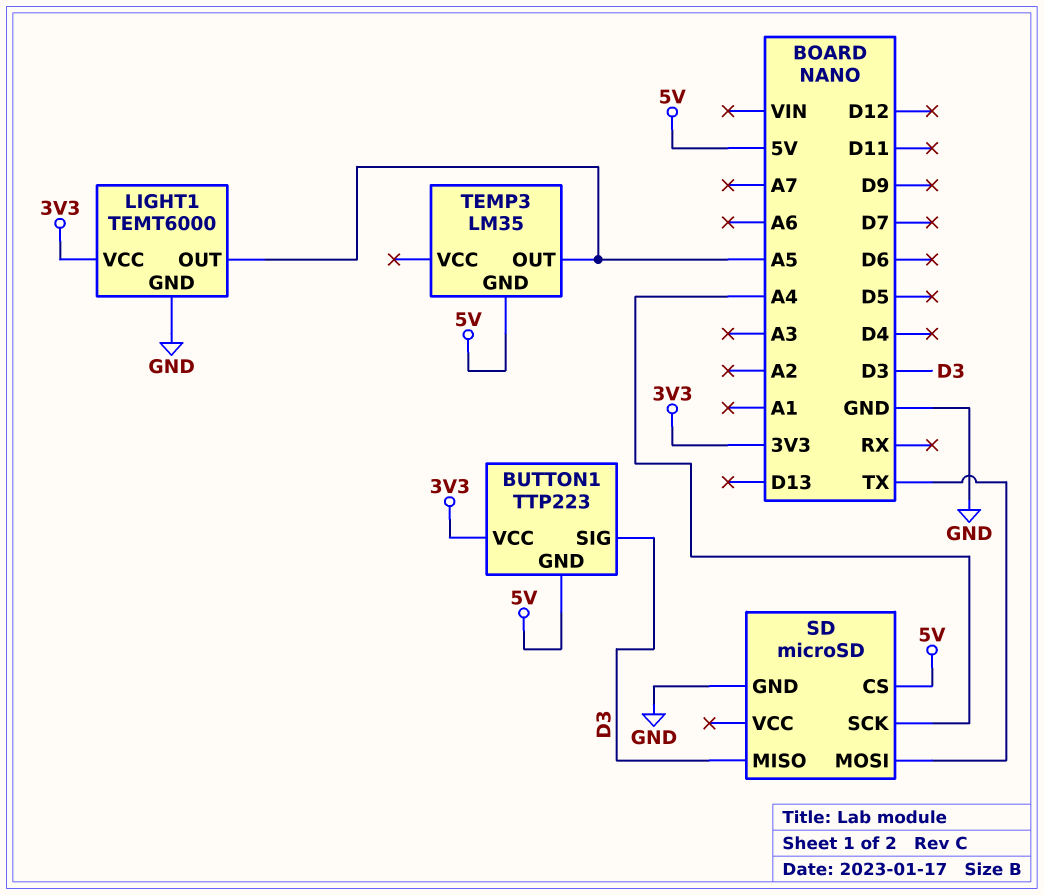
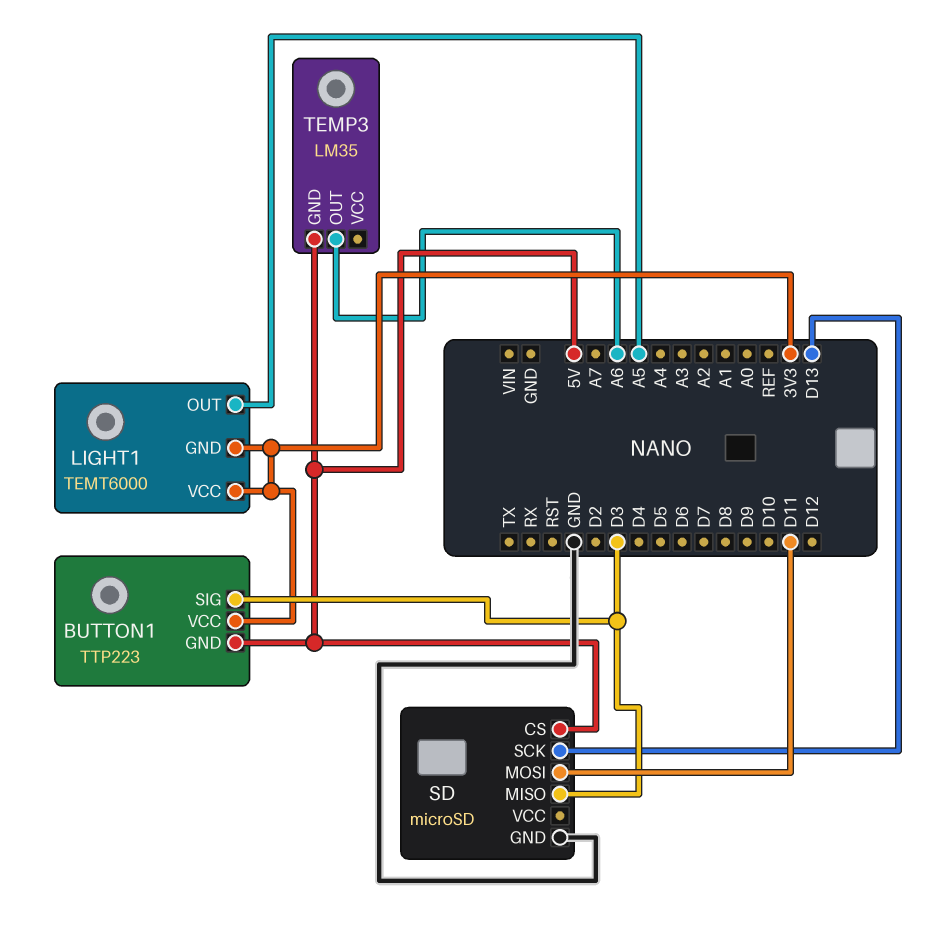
LIGHT1 pin GND: GND -> 3V3
SD pin MOSI: TX -> D11
SD pin SCK: A4 -> D13
TEMP3 pin OUT: A5 -> A6

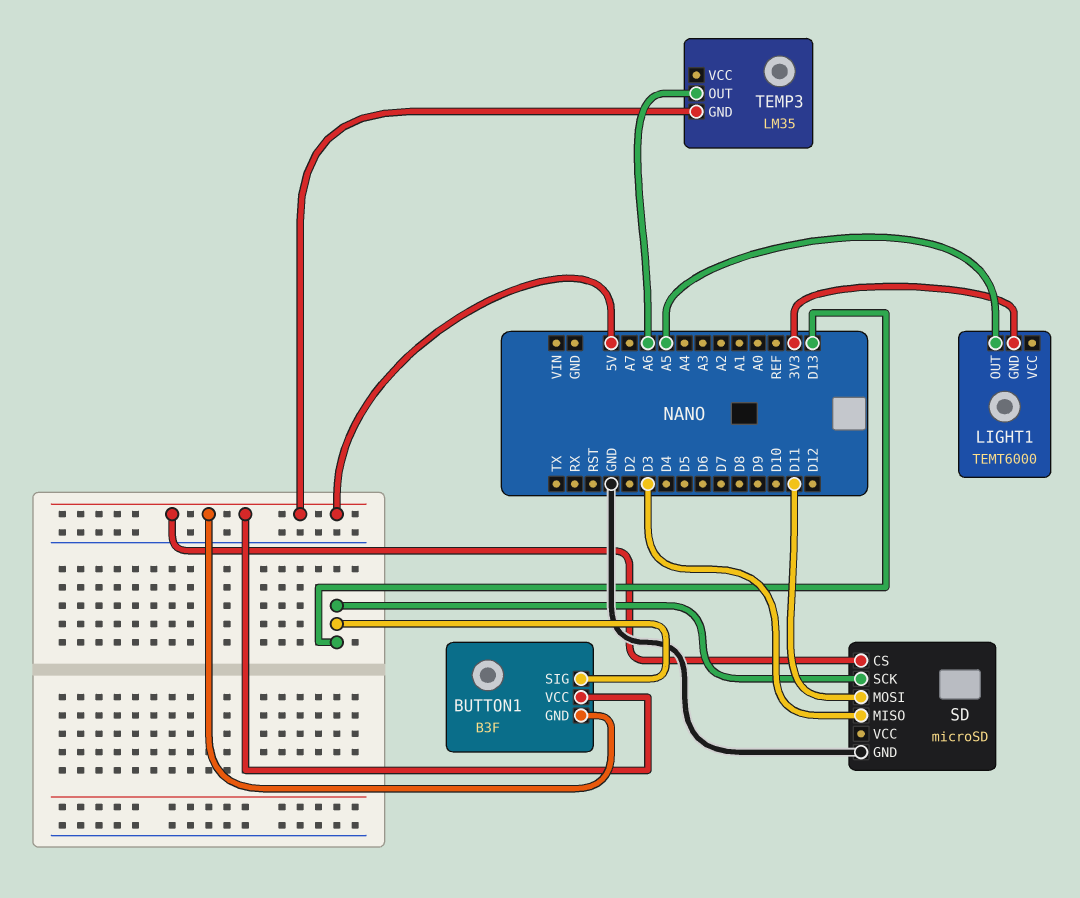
BUTTON1: TTP223 -> B3F
BUTTON1 pin SIG: D3 -> D13
BUTTON1 pin VCC: 3V3 -> 5V
LIGHT1 pin VCC: 3V3 -> none

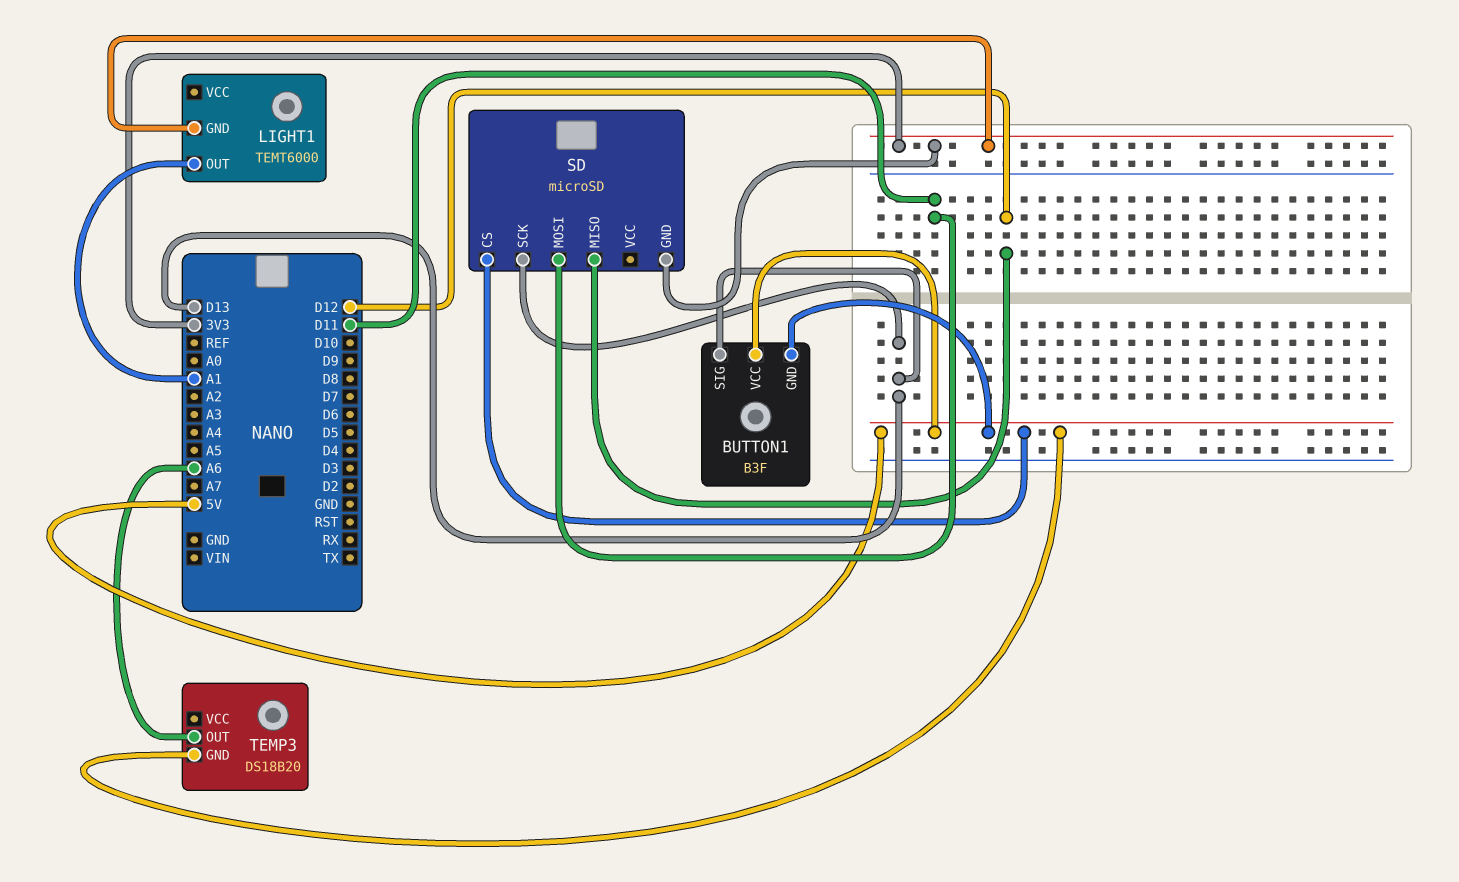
LIGHT1 pin OUT: A5 -> A1
SD pin GND: GND -> 3V3
SD pin MISO: D3 -> D12
TEMP3: LM35 -> DS18B20

